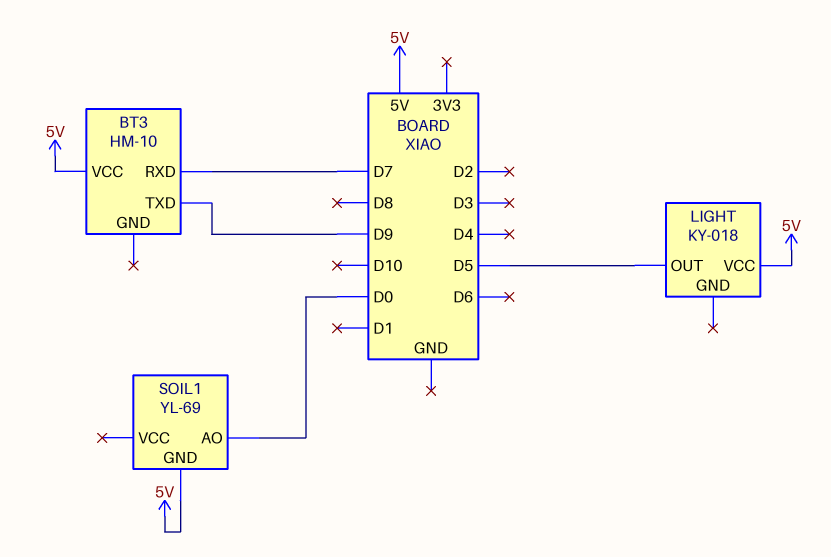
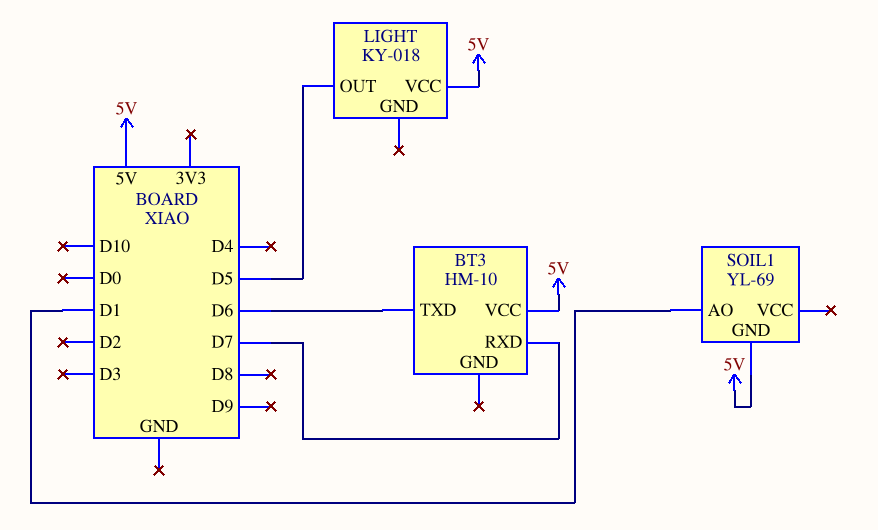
BT3 pin TXD: D9 -> D6
SOIL1 pin AO: D0 -> D1

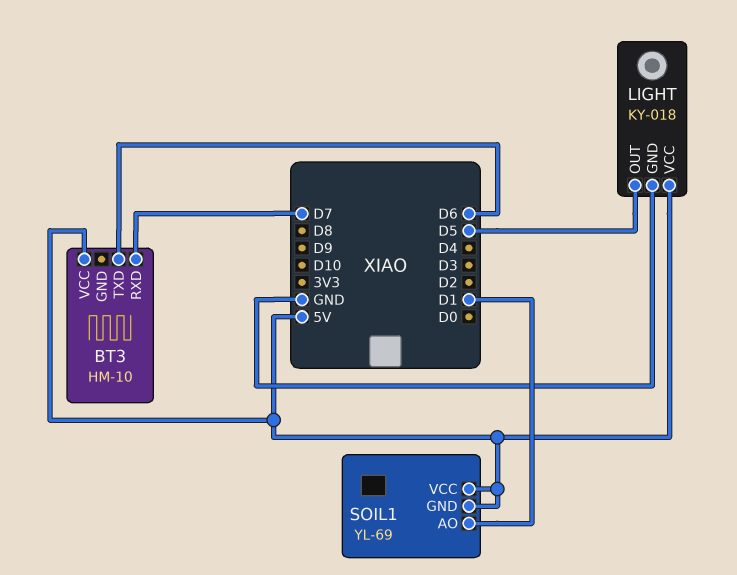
LIGHT pin GND: none -> GND
SOIL1 pin VCC: none -> 5V

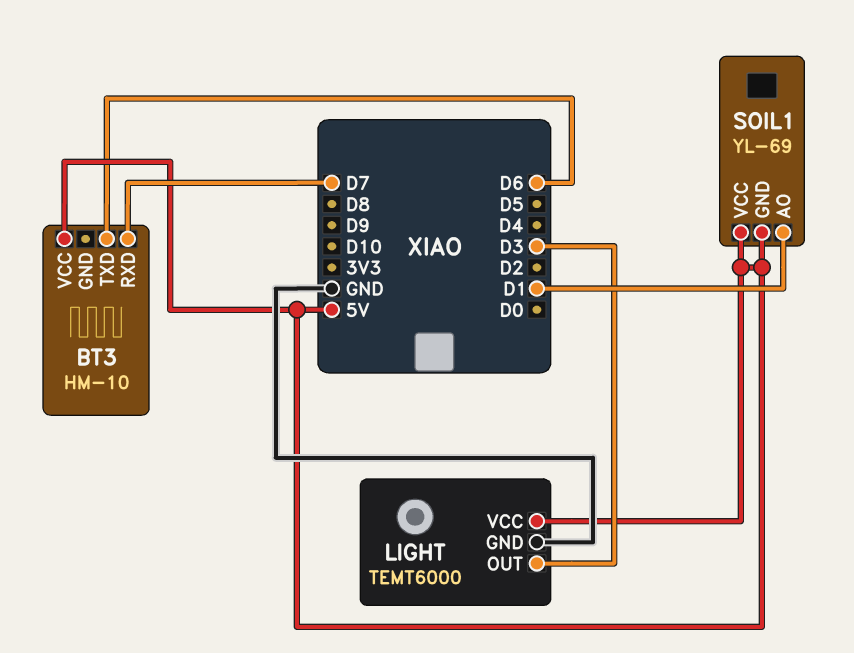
LIGHT: KY-018 -> TEMT6000
LIGHT pin OUT: D5 -> D3

